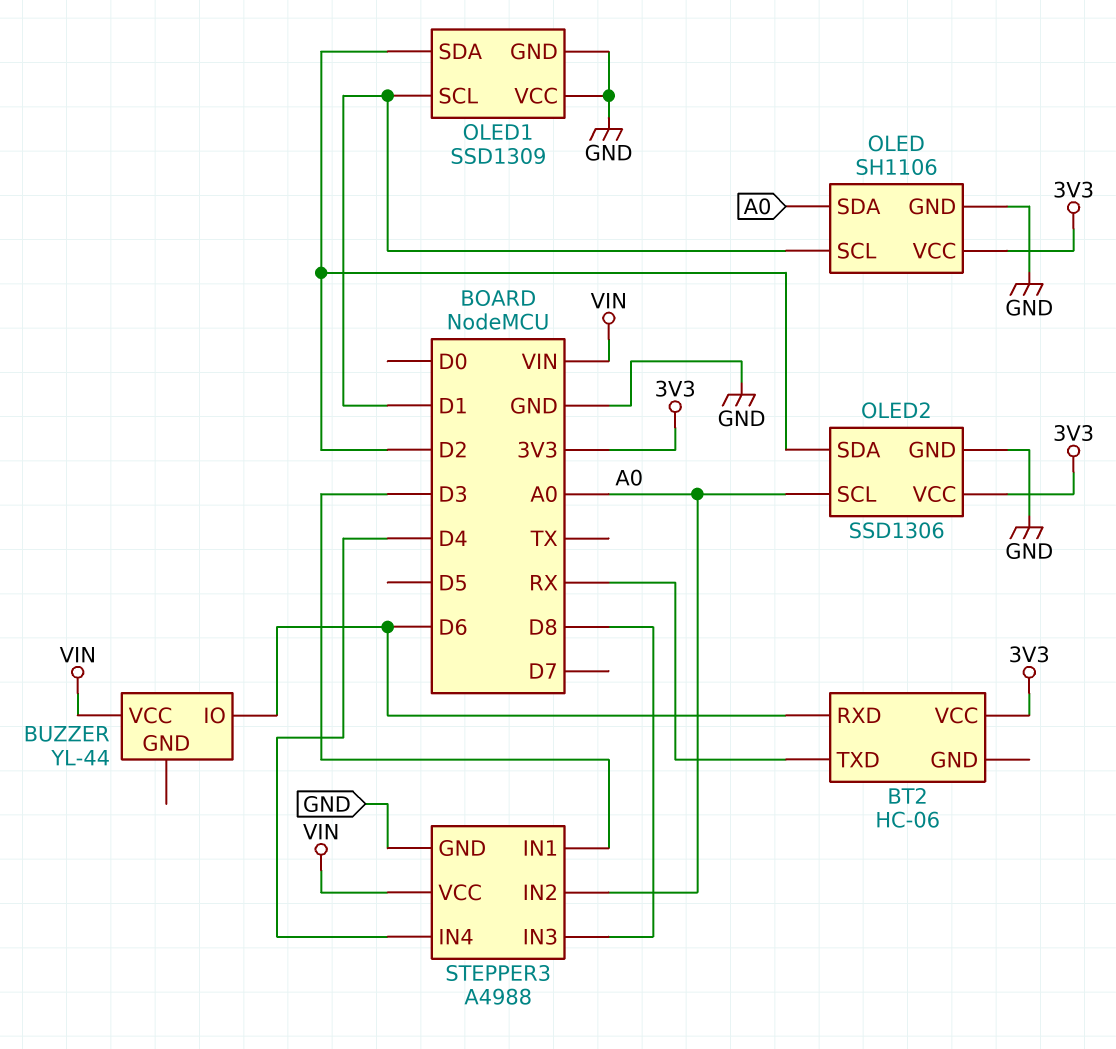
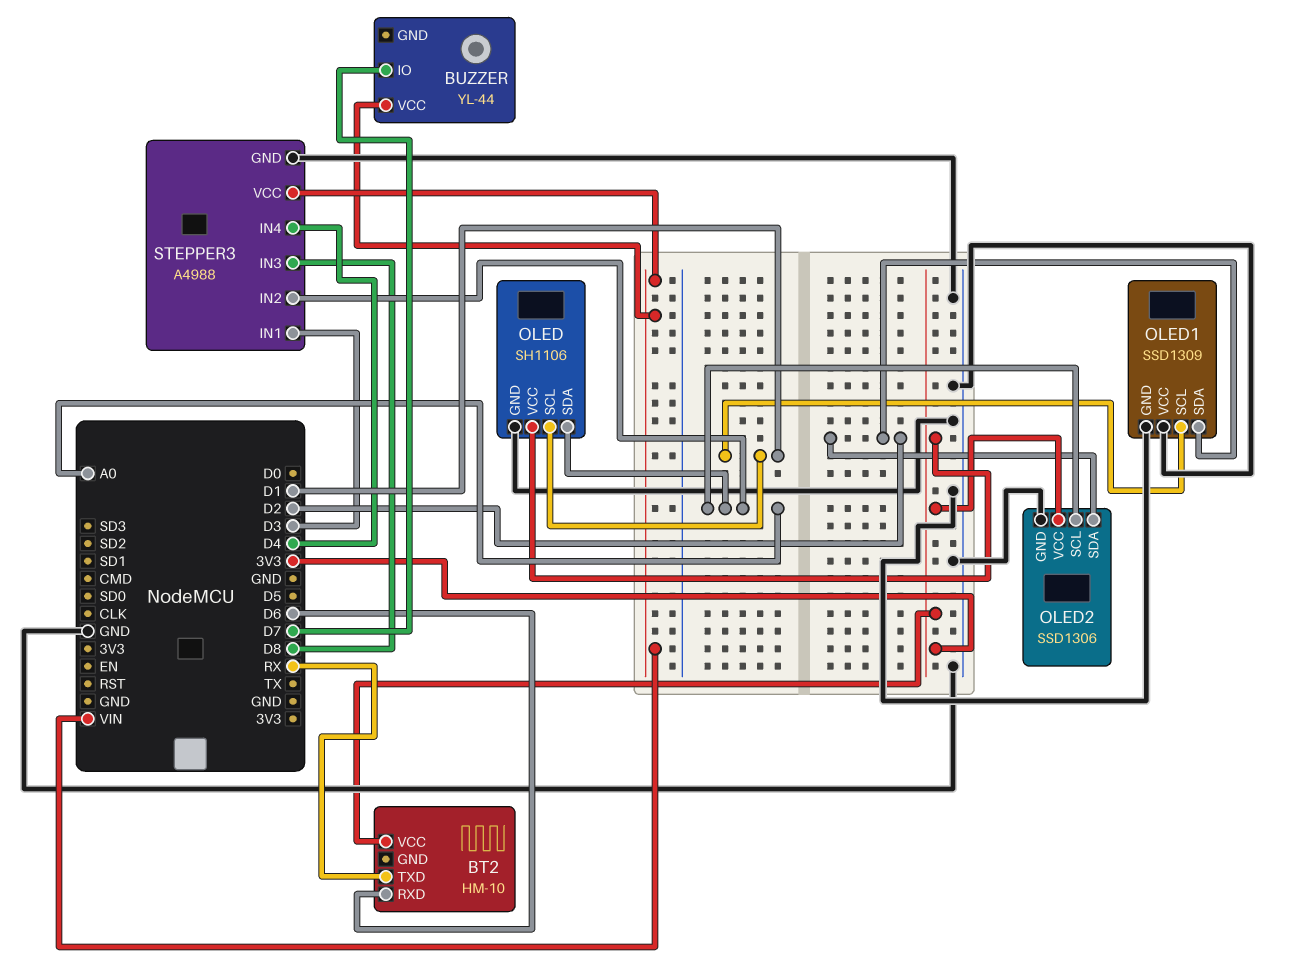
BT2: HC-06 -> HM-10
BUZZER pin IO: D6 -> D7

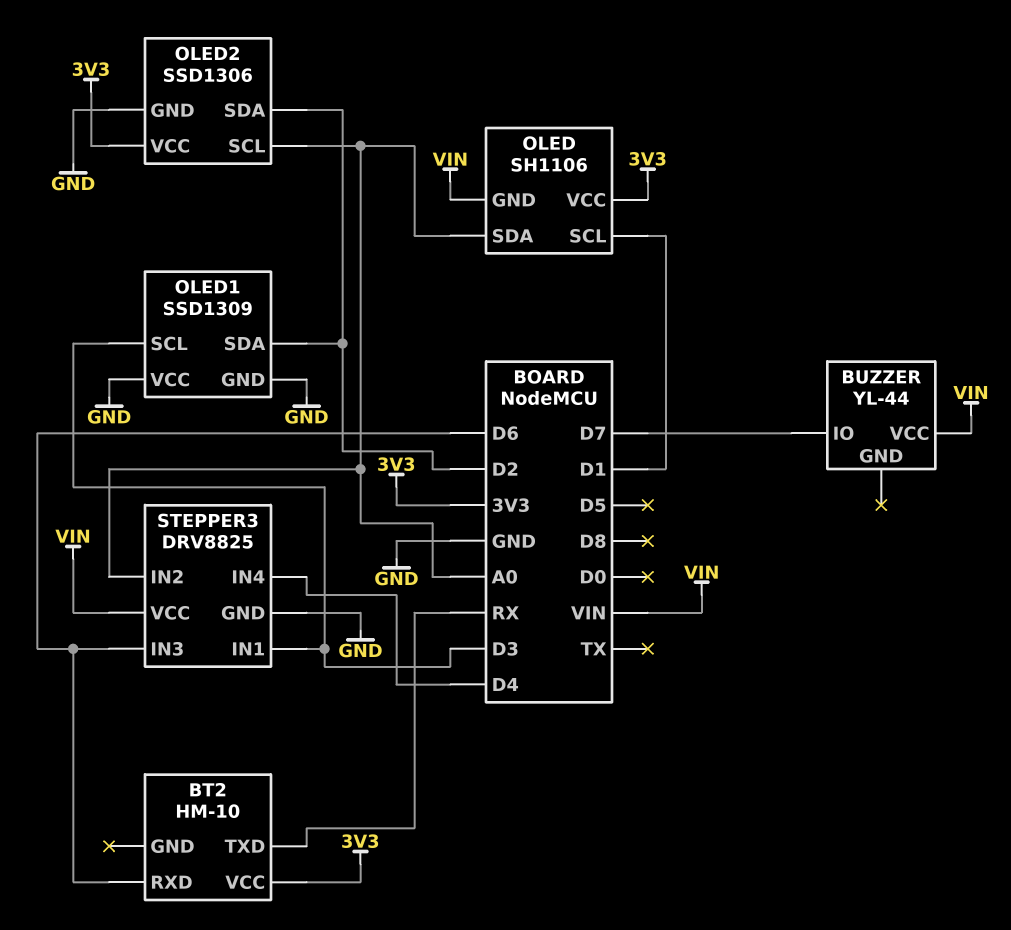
OLED pin GND: GND -> VIN
OLED1 pin SCL: D1 -> D3
STEPPER3: A4988 -> DRV8825
STEPPER3 pin IN3: D8 -> D6

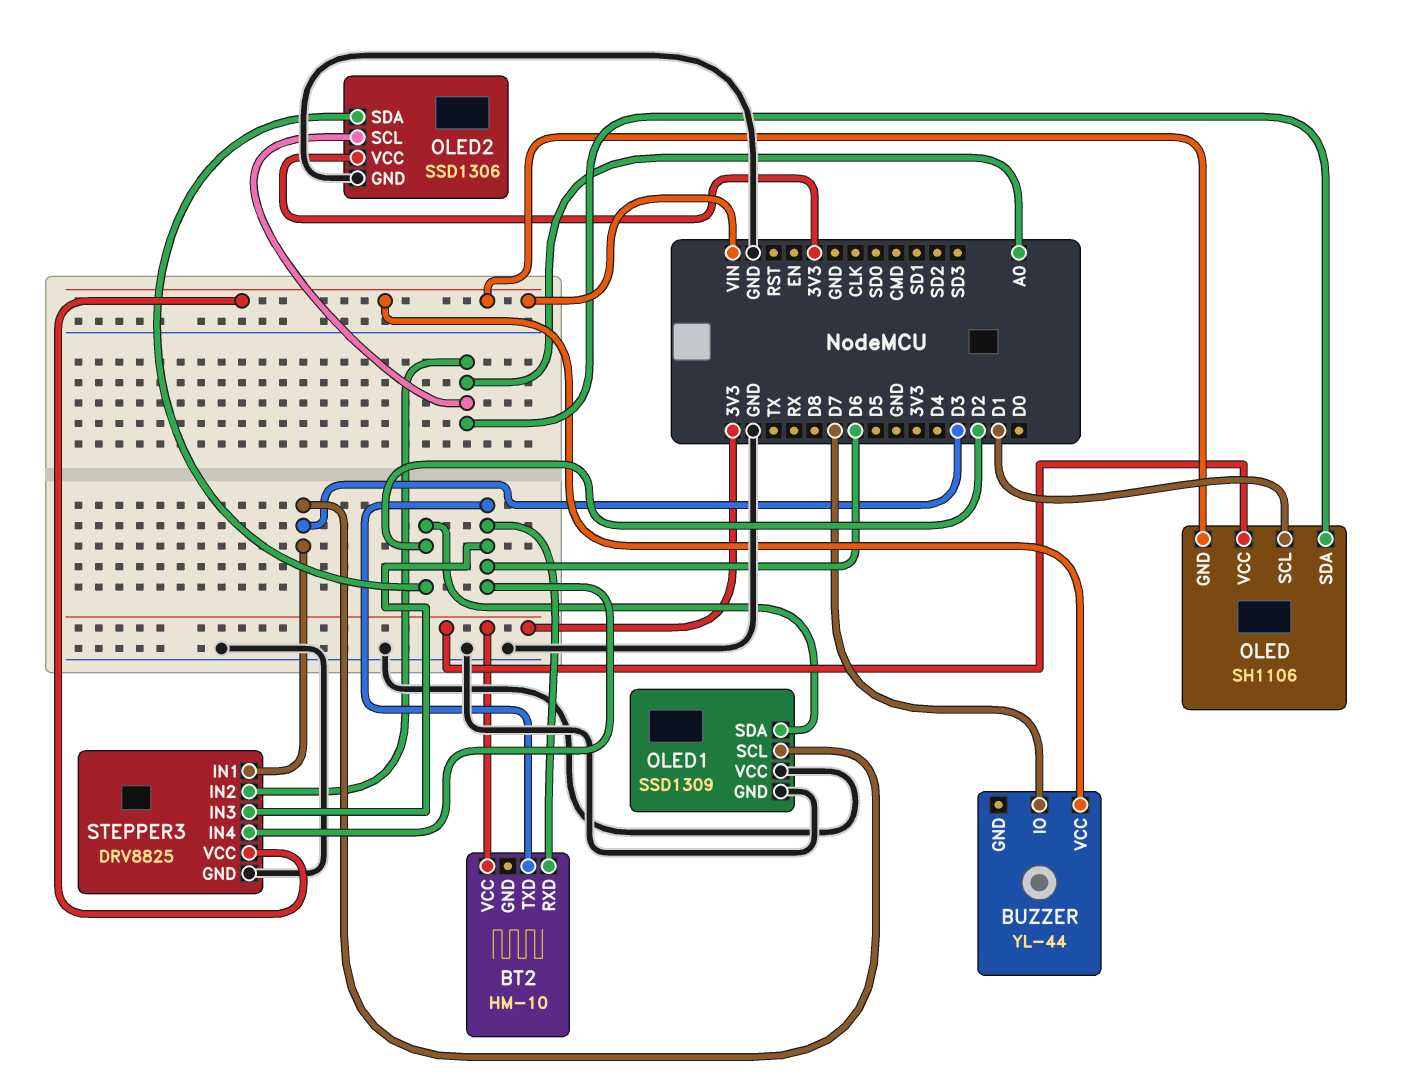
BT2 pin TXD: RX -> D6
STEPPER3 pin IN4: D4 -> D6

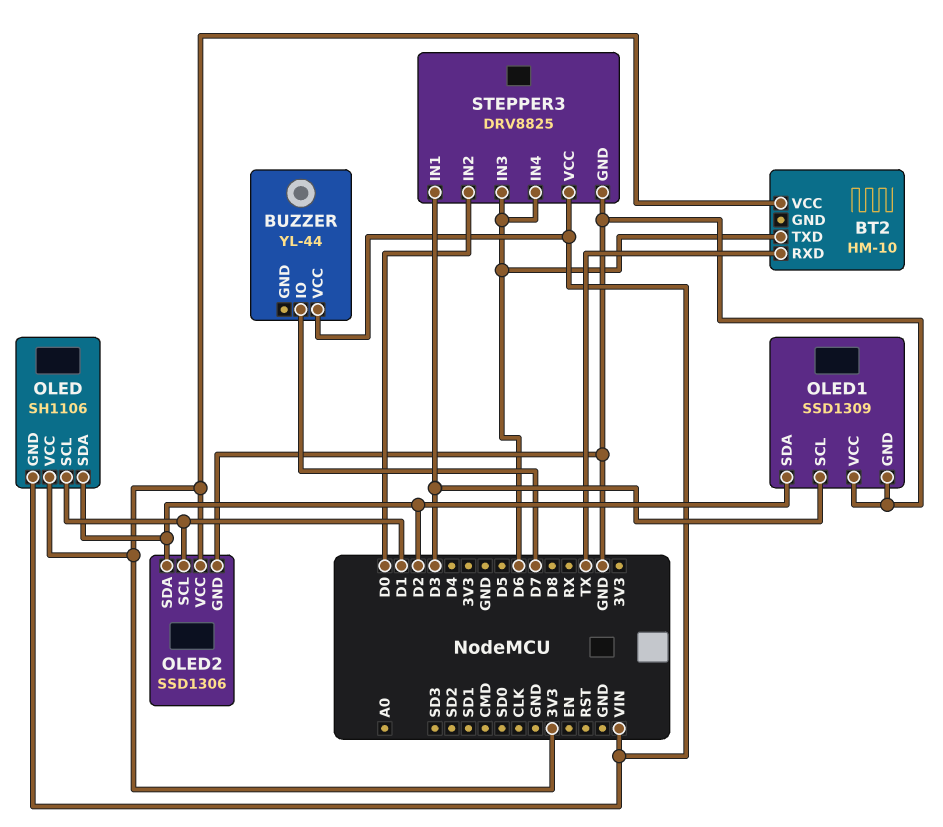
BT2 pin RXD: D6 -> TX
OLED pin SDA: A0 -> D2
OLED2 pin SCL: A0 -> D1
STEPPER3 pin IN2: A0 -> D0

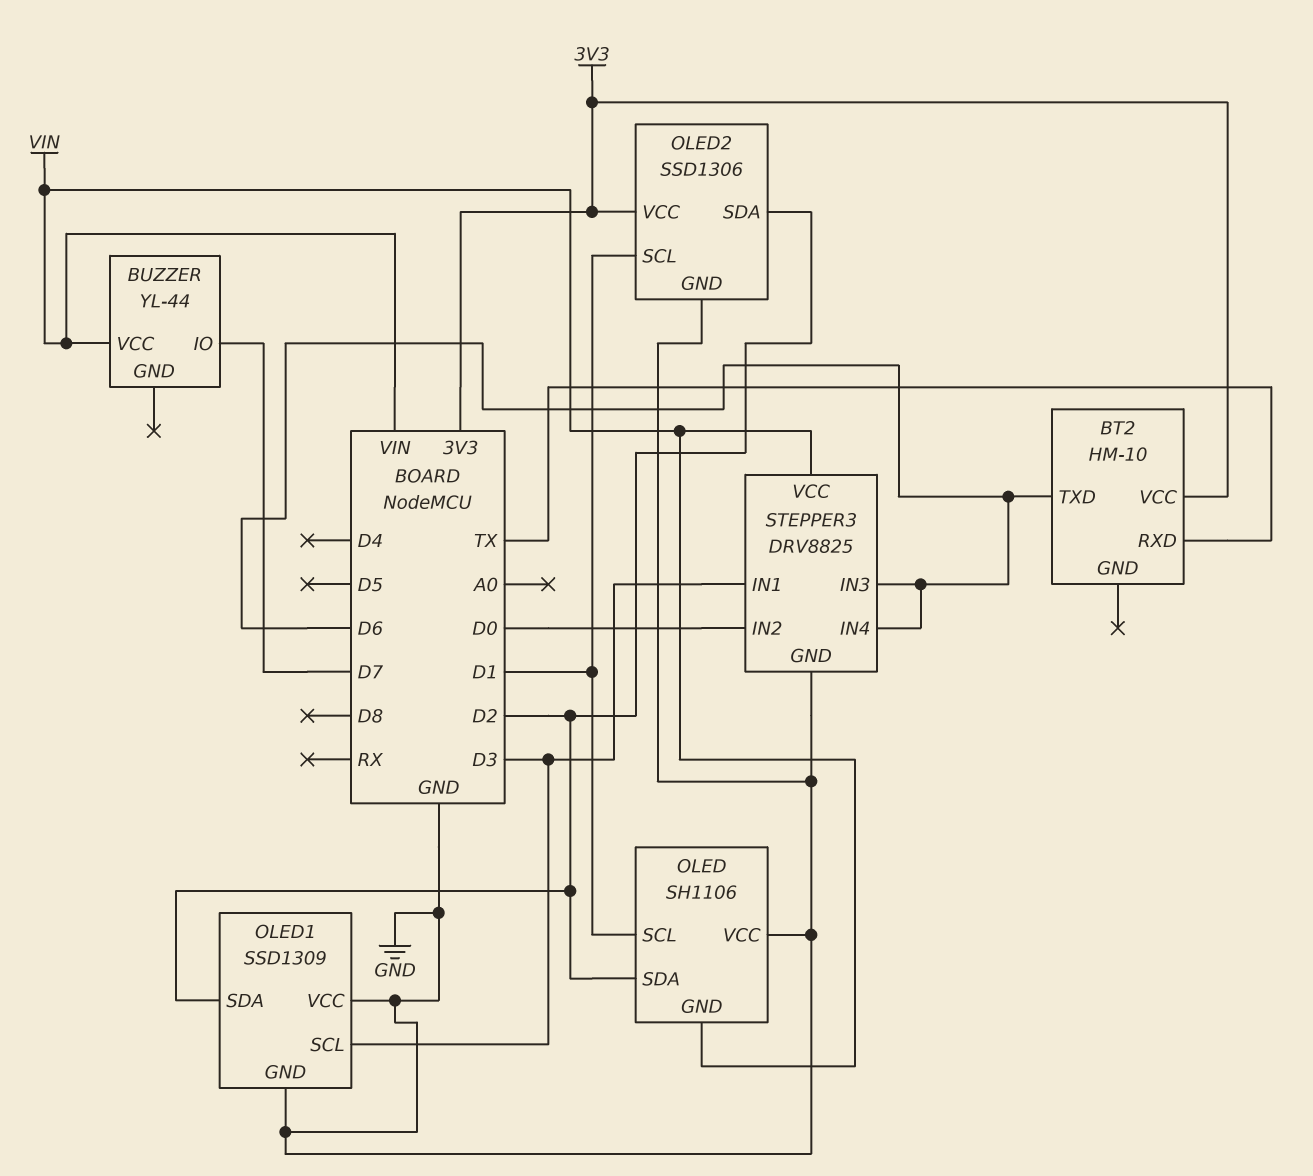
OLED pin VCC: 3V3 -> GND

